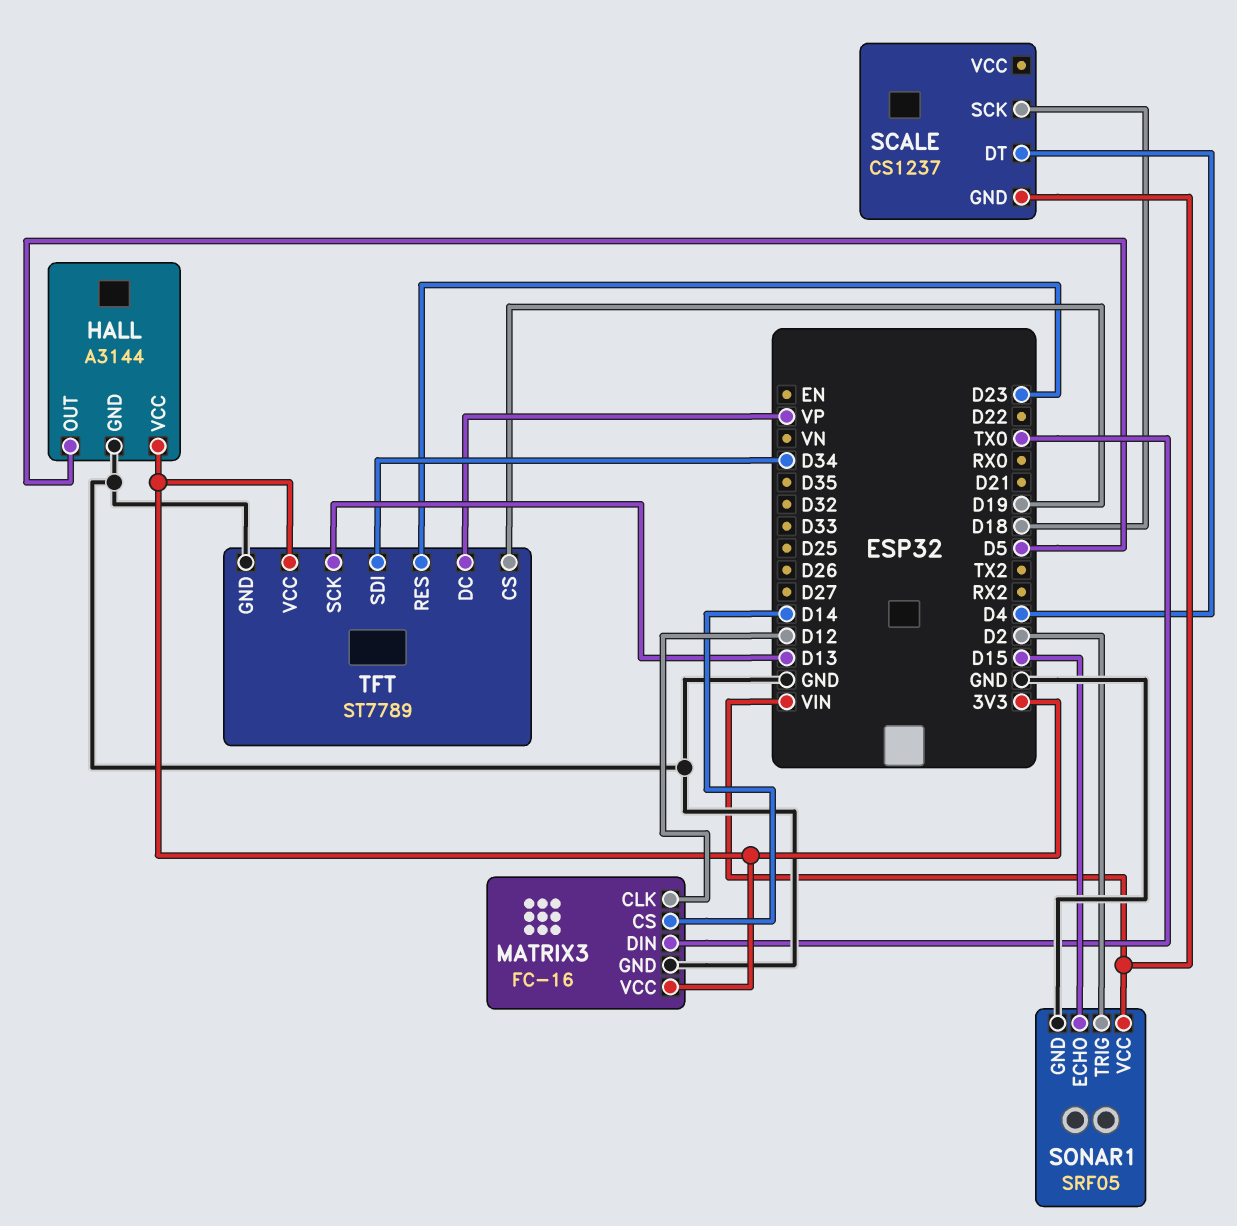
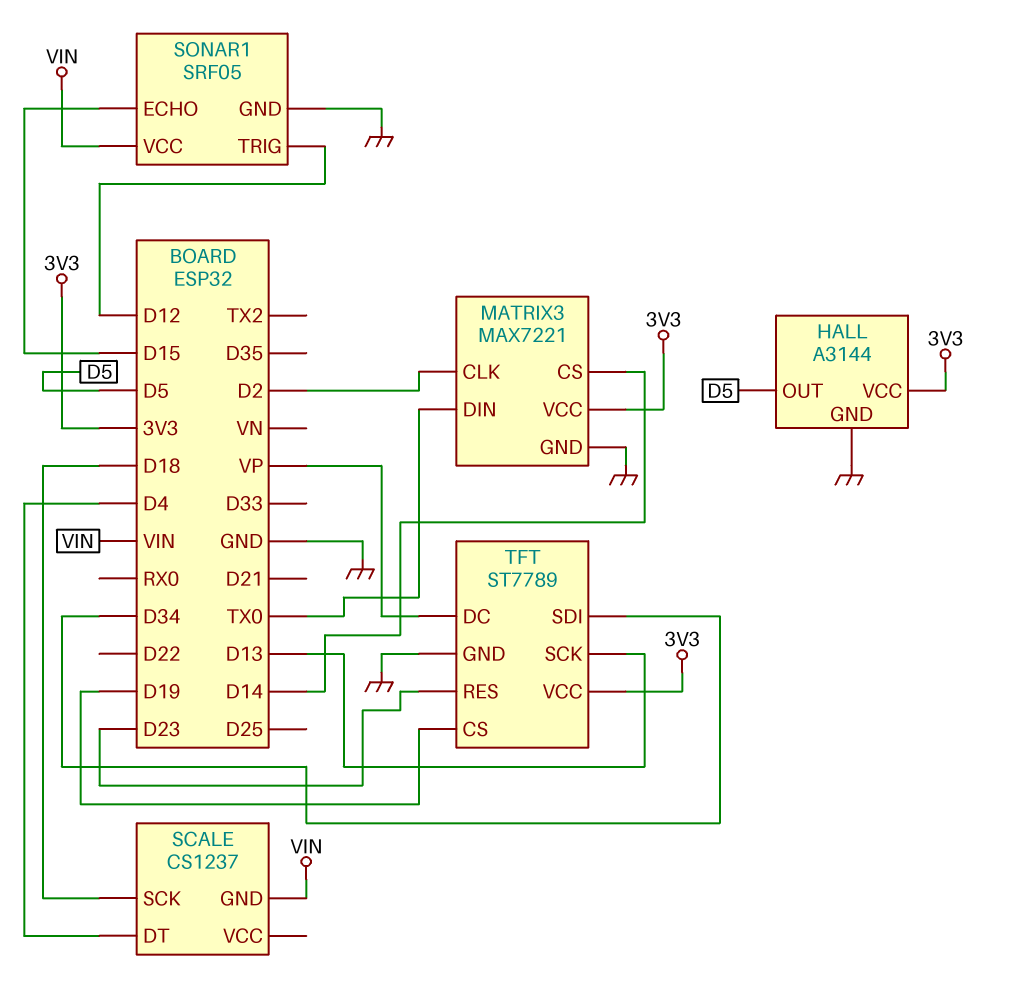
MATRIX3: FC-16 -> MAX7221
MATRIX3 pin CLK: D12 -> D2
SONAR1 pin TRIG: D2 -> D12

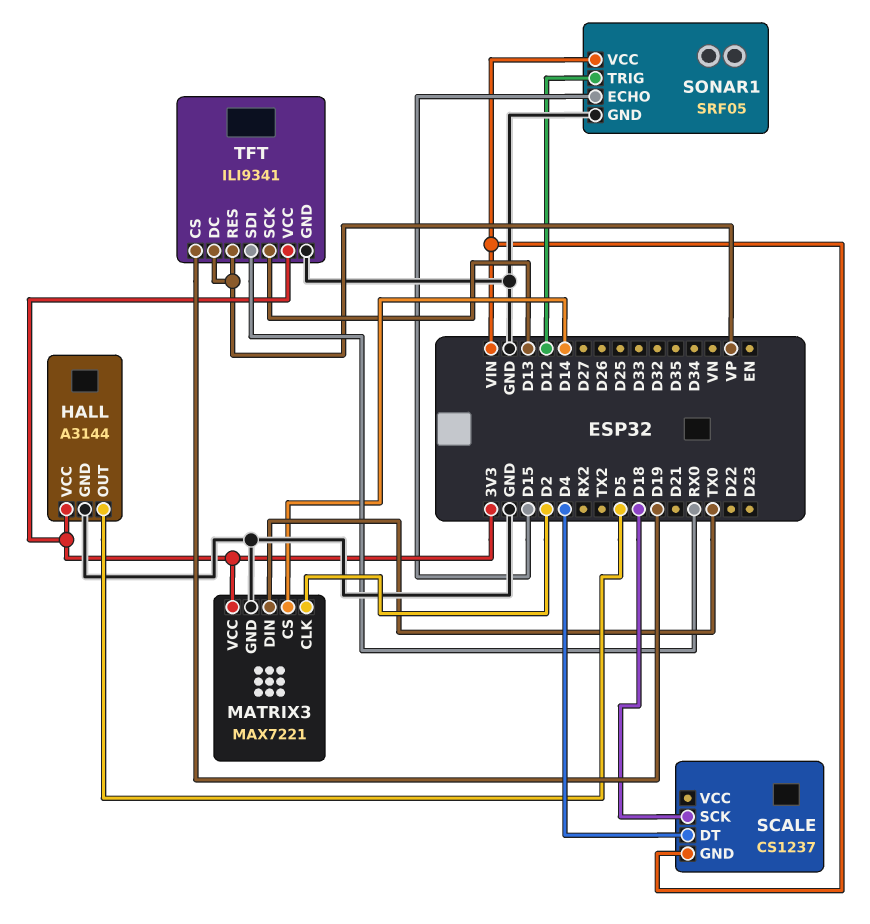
TFT: ST7789 -> ILI9341
TFT pin RES: D23 -> VP
TFT pin SDI: D34 -> RX0

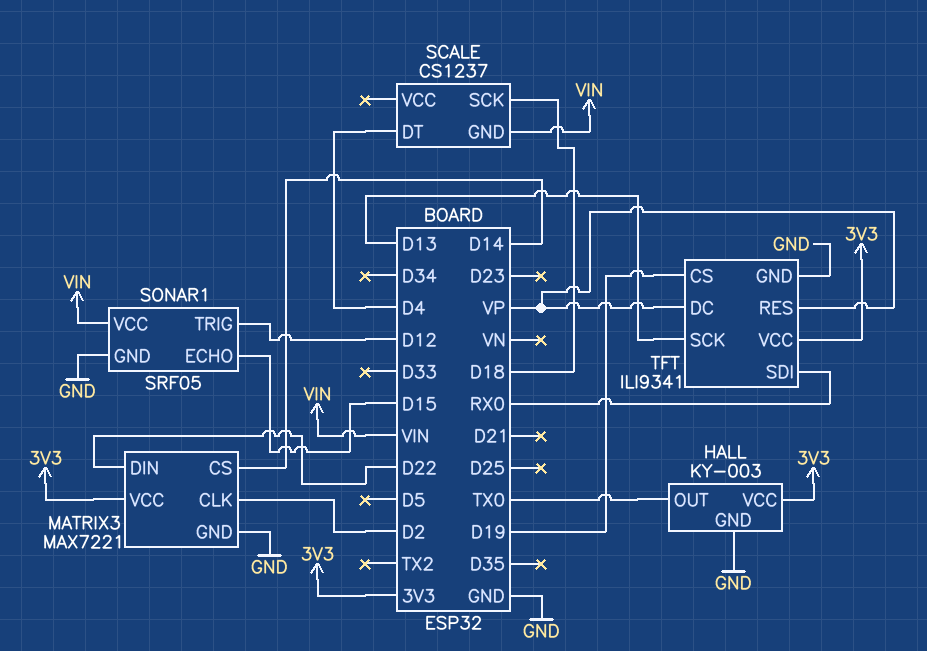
HALL: A3144 -> KY-003
HALL pin OUT: D5 -> TX0
MATRIX3 pin DIN: TX0 -> D22

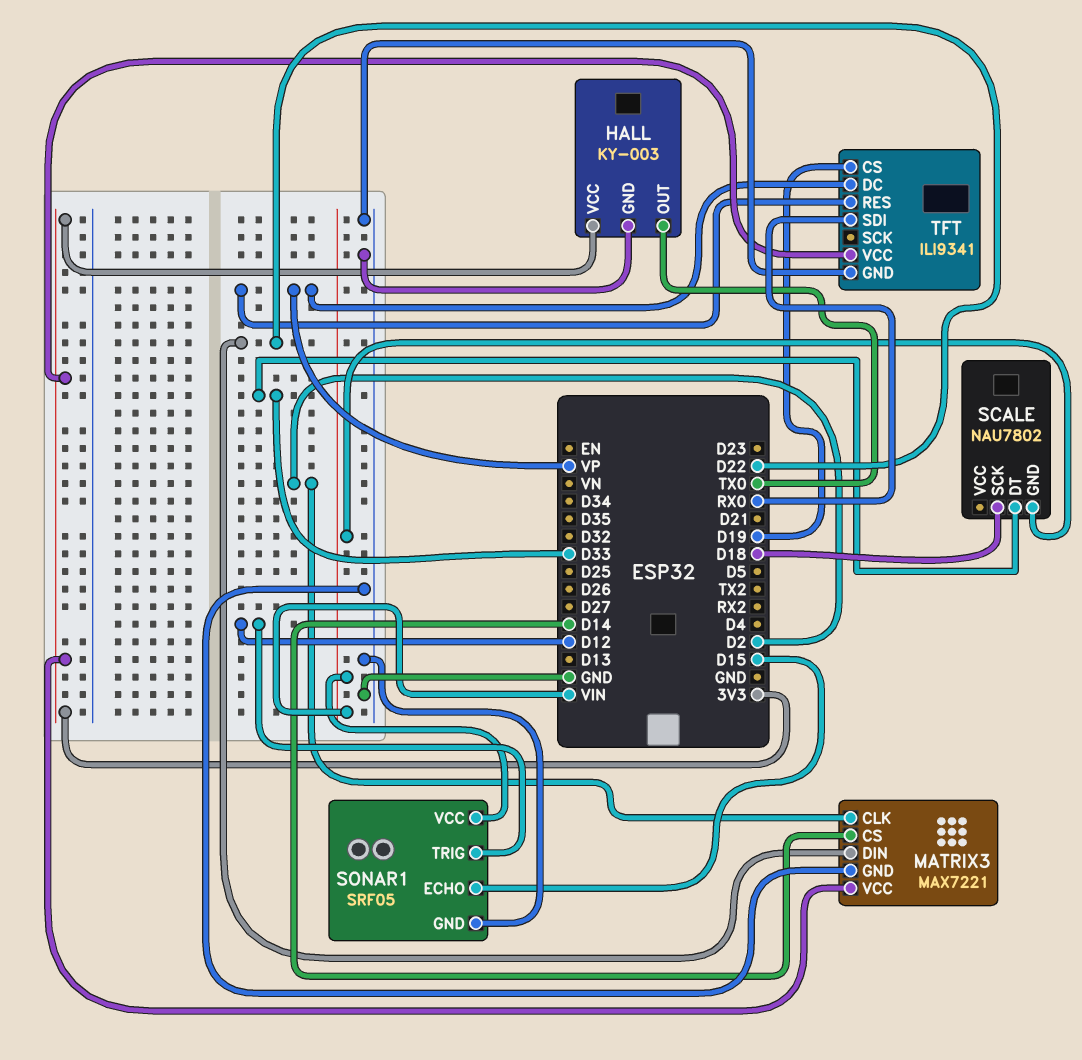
SCALE: CS1237 -> NAU7802
SCALE pin DT: D4 -> D33
TFT pin SCK: D13 -> none

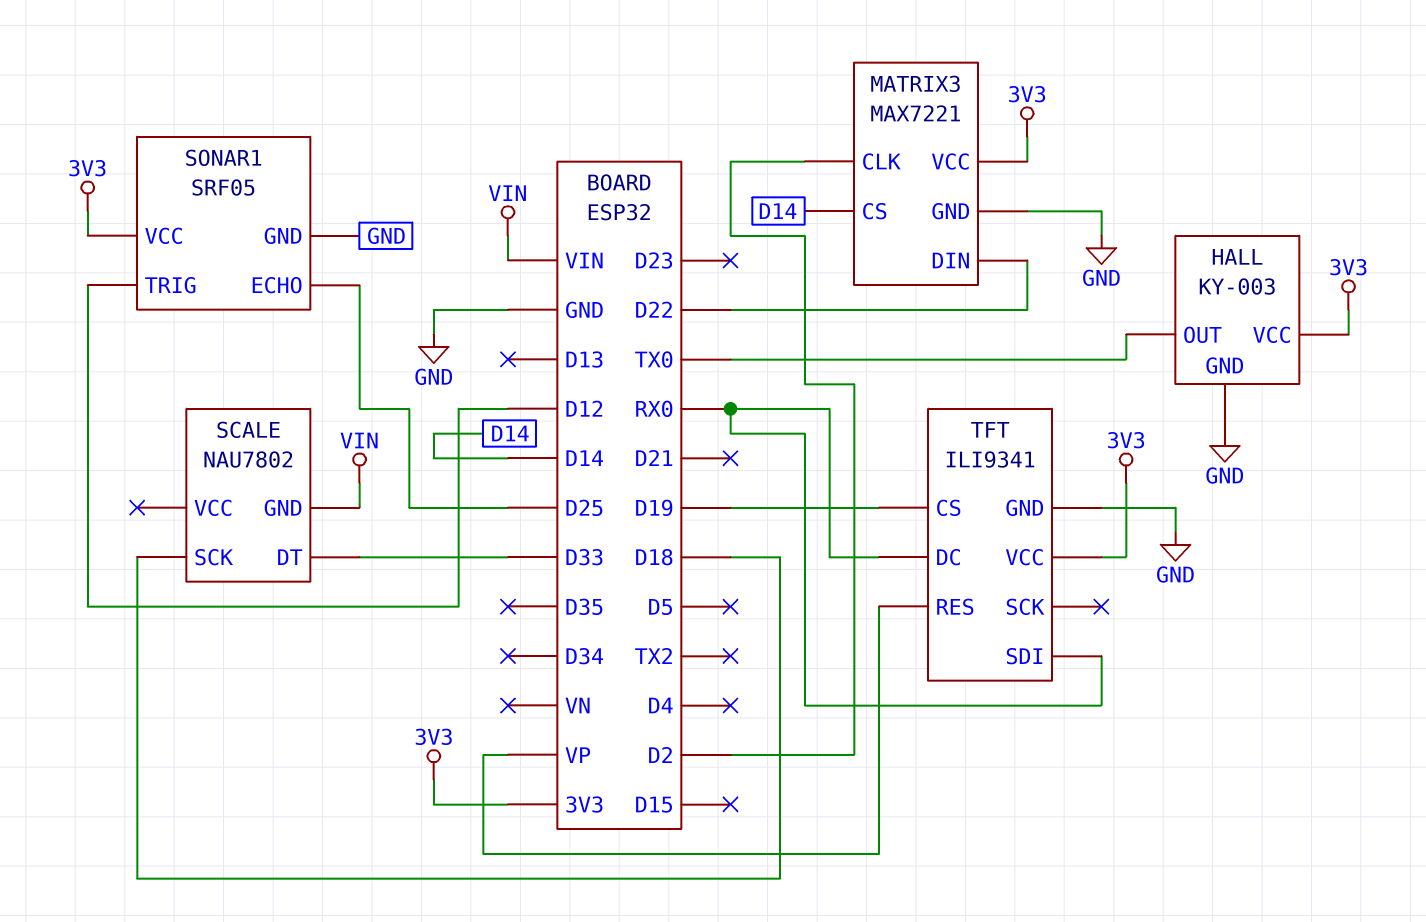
SONAR1 pin ECHO: D15 -> D25
SONAR1 pin VCC: VIN -> 3V3
TFT pin DC: VP -> RX0

